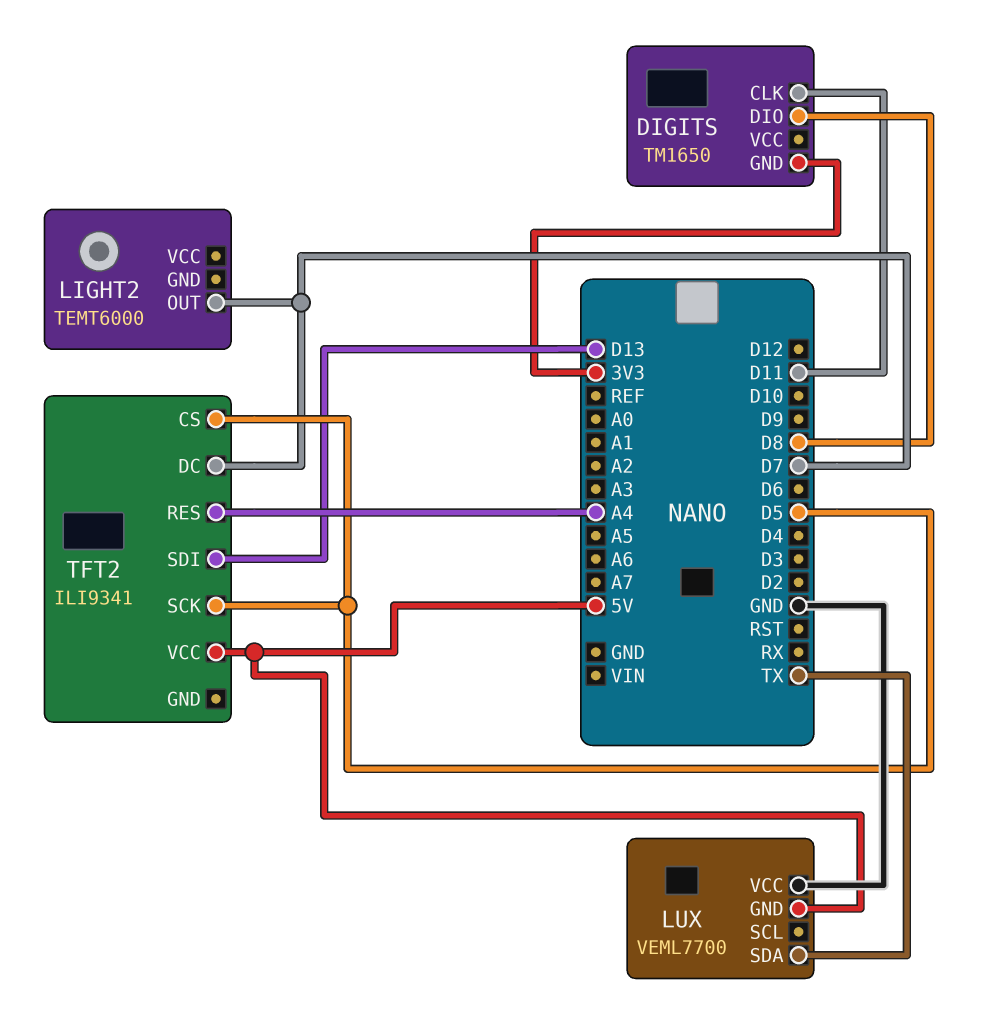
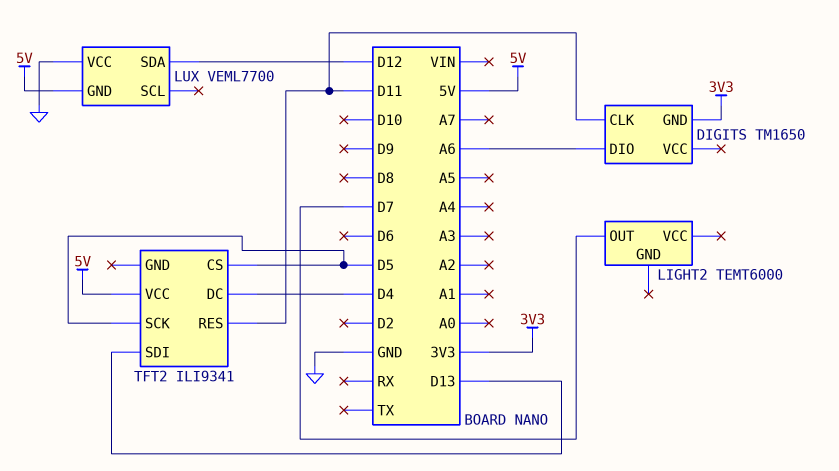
DIGITS pin DIO: D8 -> A6
LUX pin SDA: TX -> D12
TFT2 pin DC: D7 -> D4
TFT2 pin RES: A4 -> D11

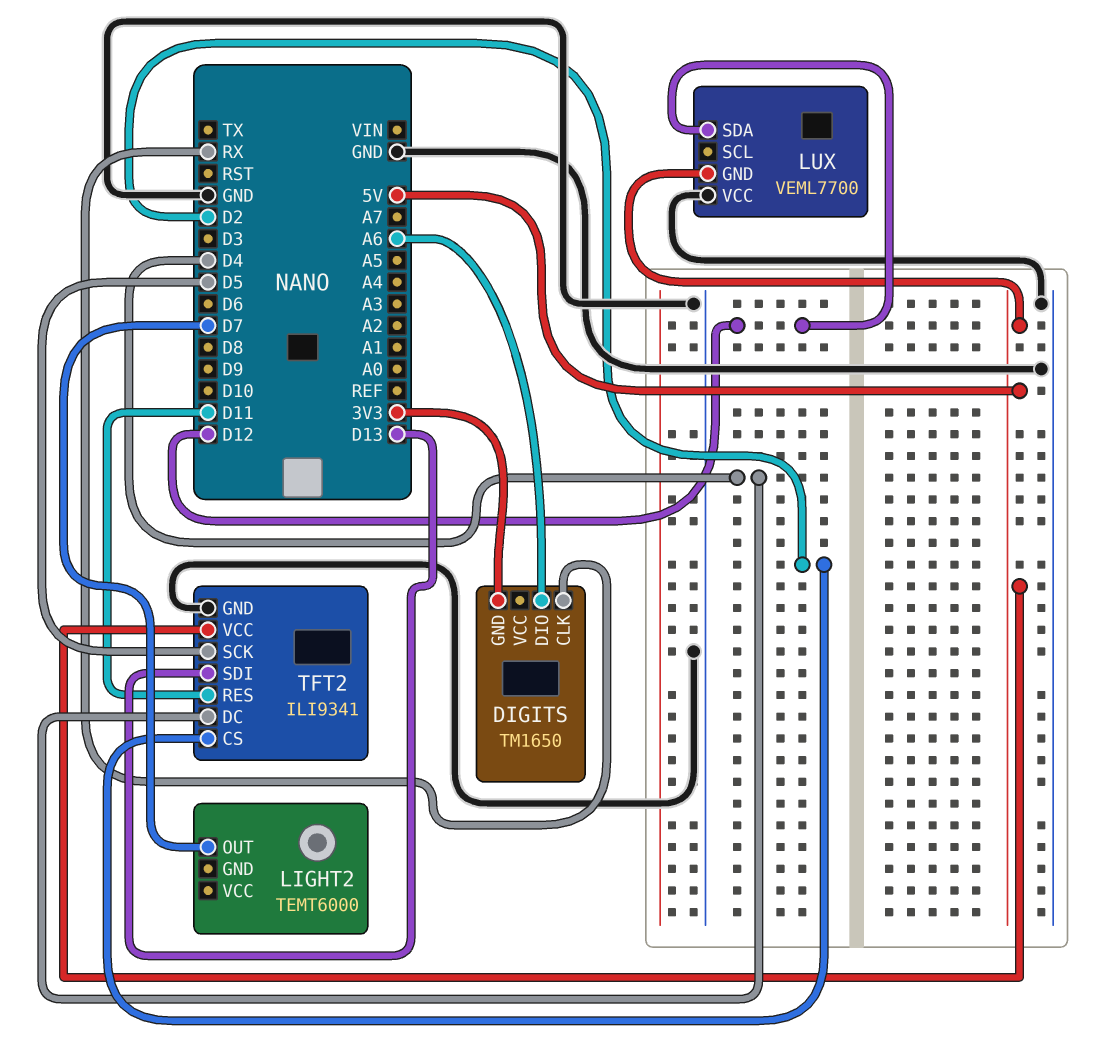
DIGITS pin CLK: D11 -> RX
TFT2 pin CS: D5 -> D2
TFT2 pin GND: none -> GND

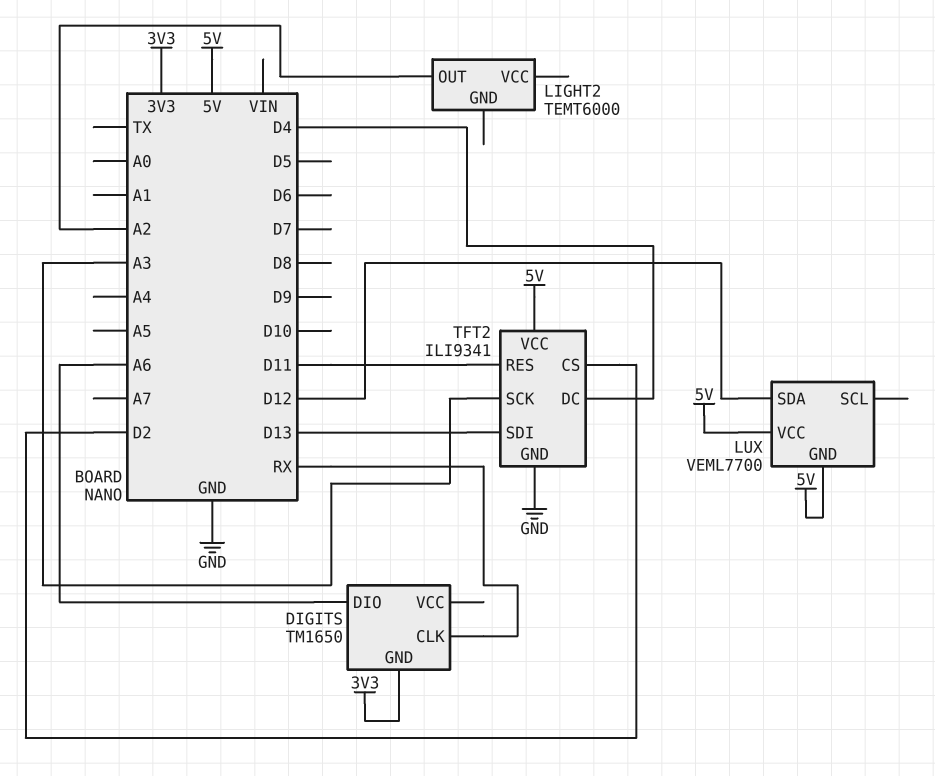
LIGHT2 pin OUT: D7 -> A2
LUX pin VCC: GND -> 5V
TFT2 pin SCK: D5 -> A3

